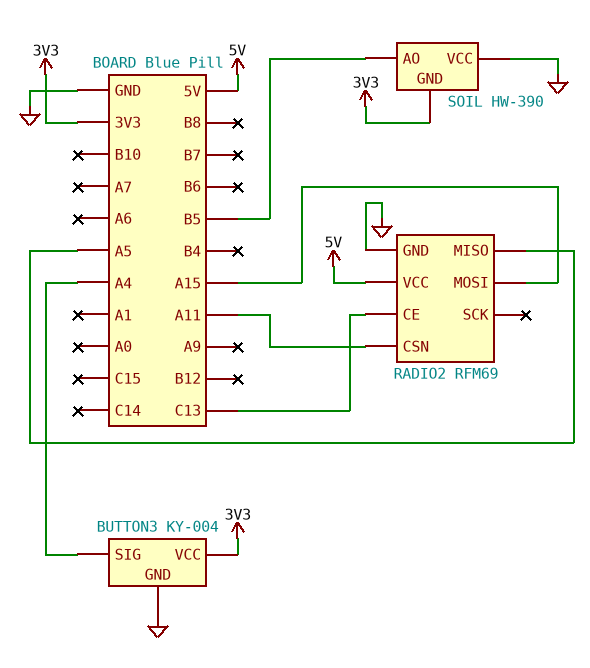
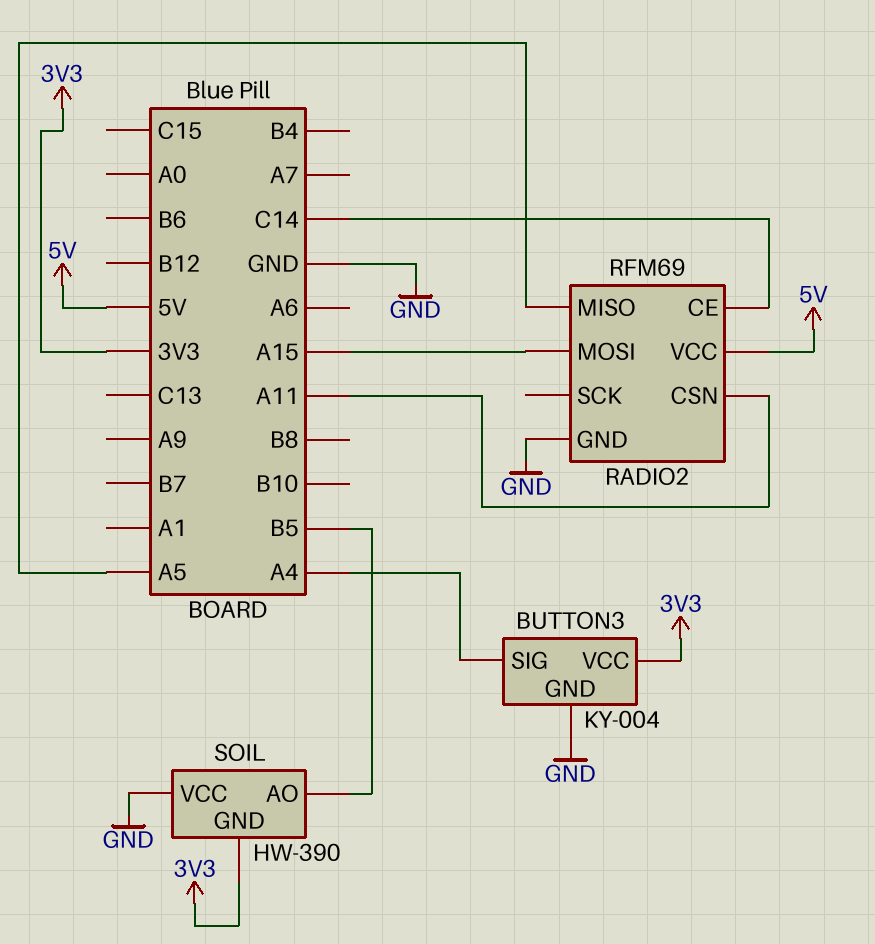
RADIO2 pin CE: C13 -> C14

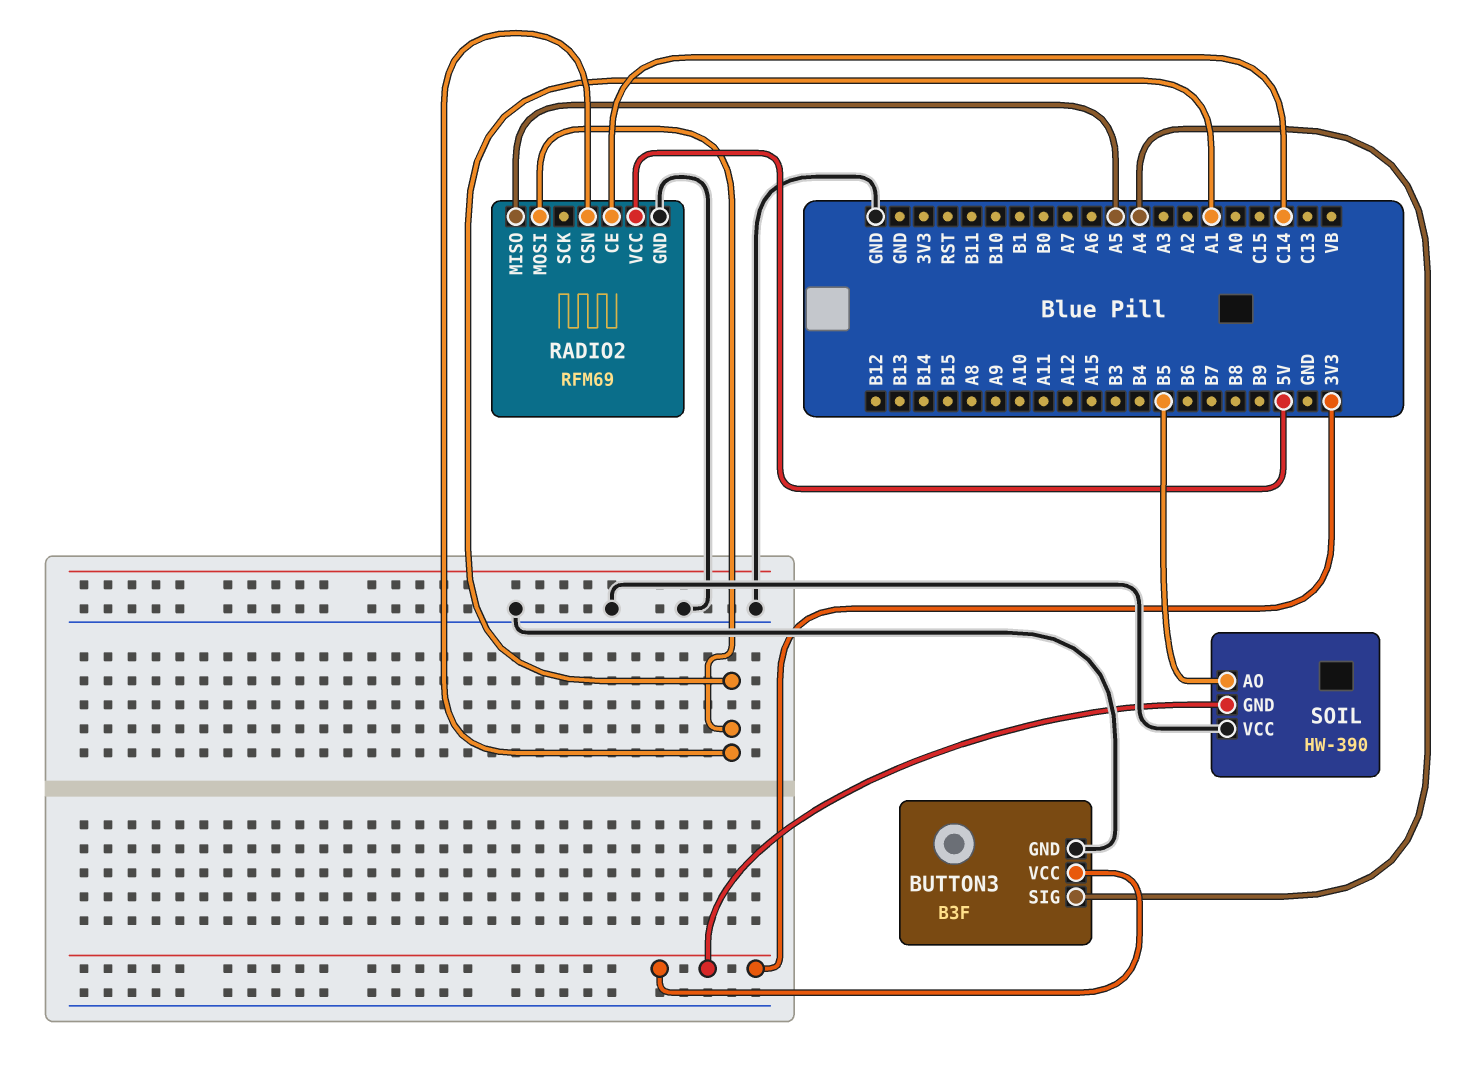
BUTTON3: KY-004 -> B3F
RADIO2 pin CSN: A11 -> A1
RADIO2 pin MOSI: A15 -> A1

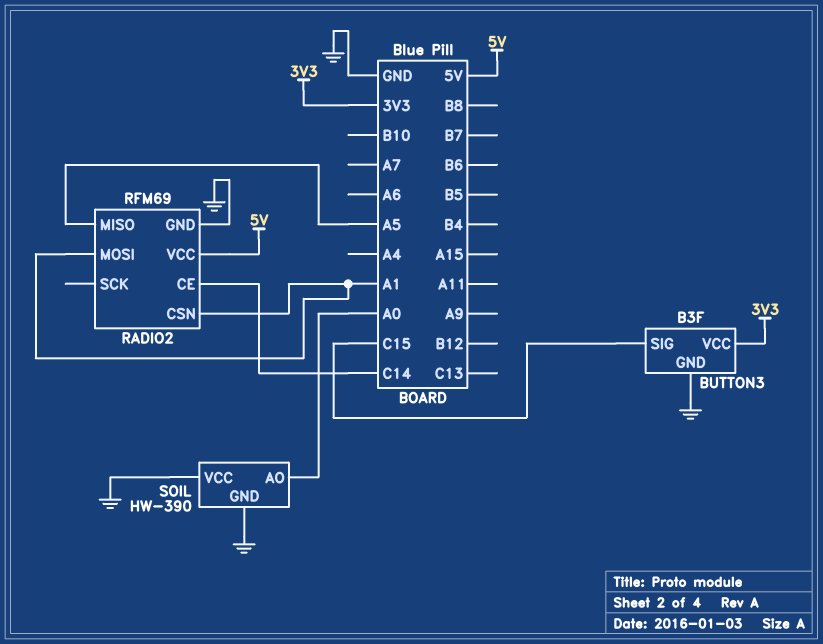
BUTTON3 pin SIG: A4 -> C15
SOIL pin AO: B5 -> A0
SOIL pin GND: 3V3 -> GND

